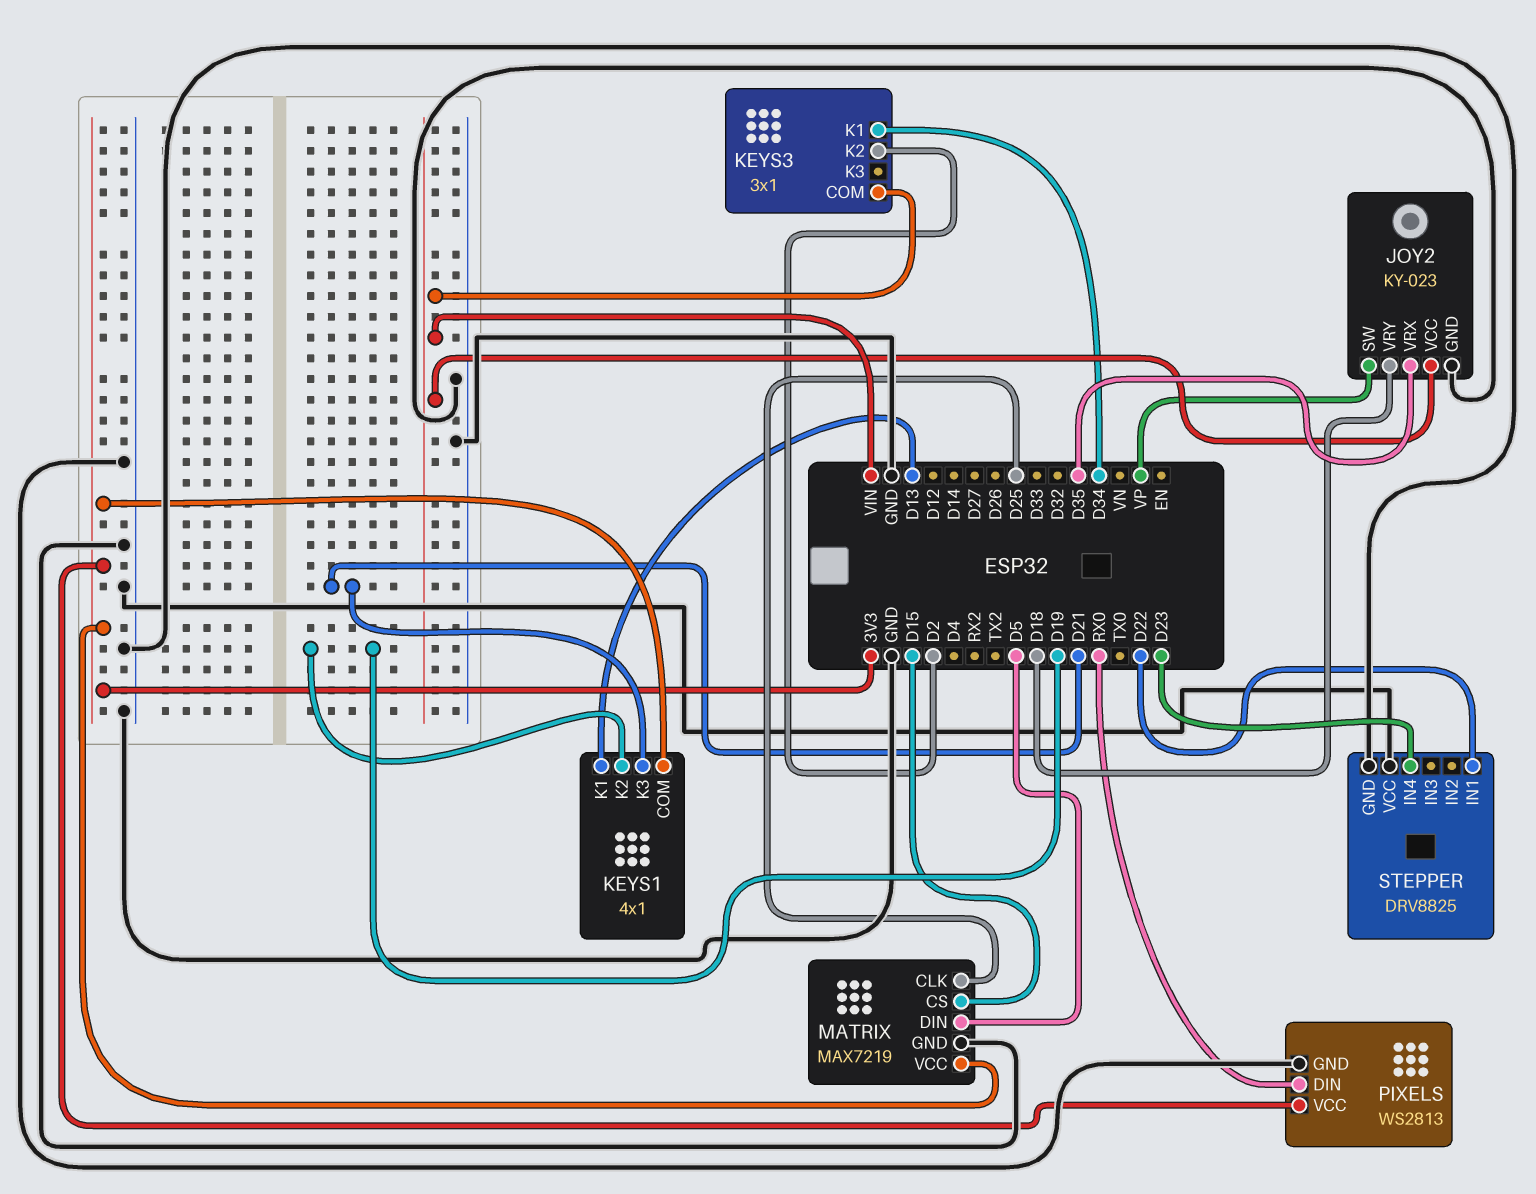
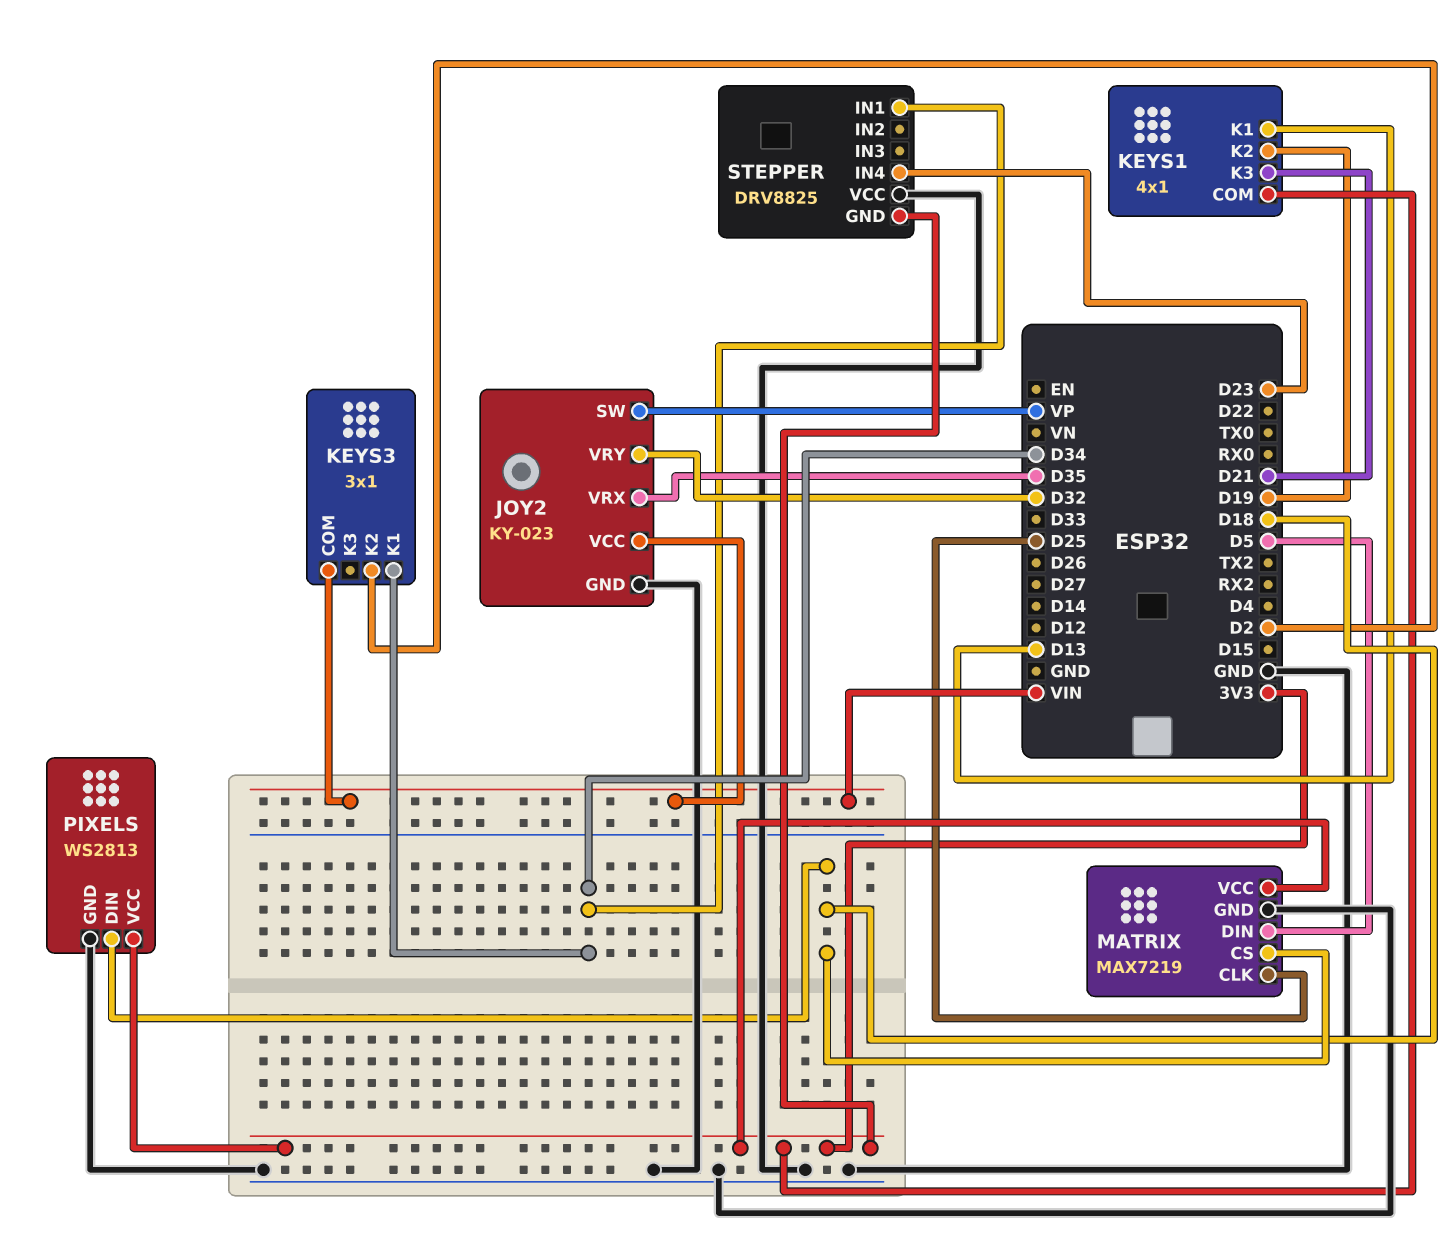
JOY2 pin VRY: D18 -> D32
MATRIX pin CS: D15 -> D18
PIXELS pin DIN: RX0 -> D18
STEPPER pin GND: GND -> 3V3
STEPPER pin IN1: D22 -> D34

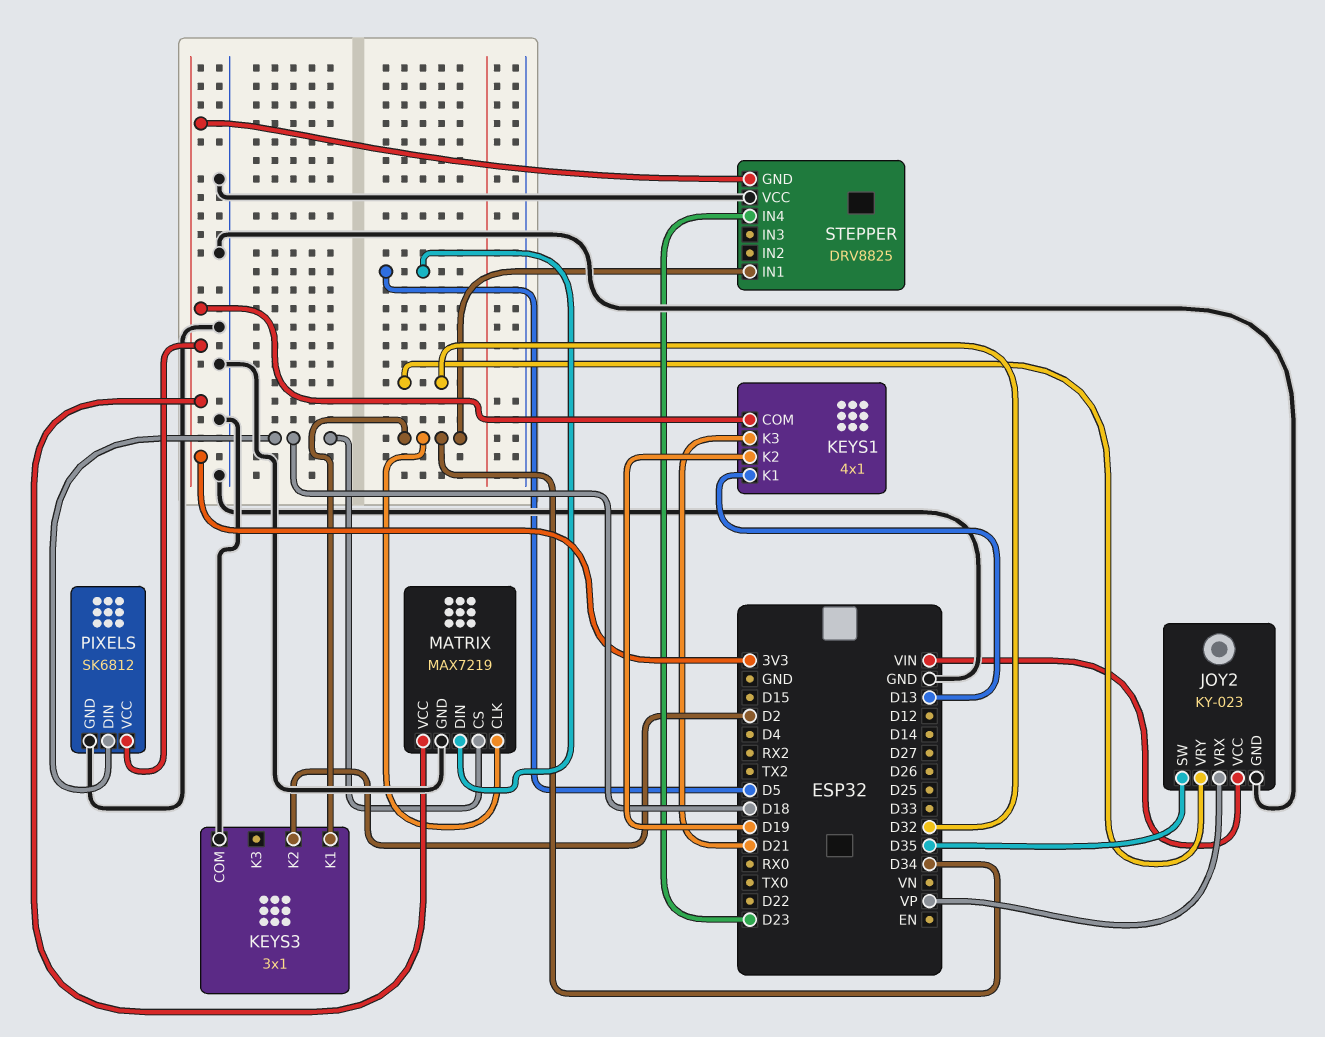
JOY2 pin SW: VP -> D35
JOY2 pin VRX: D35 -> VP
KEYS3 pin COM: VIN -> GND
MATRIX pin CLK: D25 -> D34
PIXELS: WS2813 -> SK6812

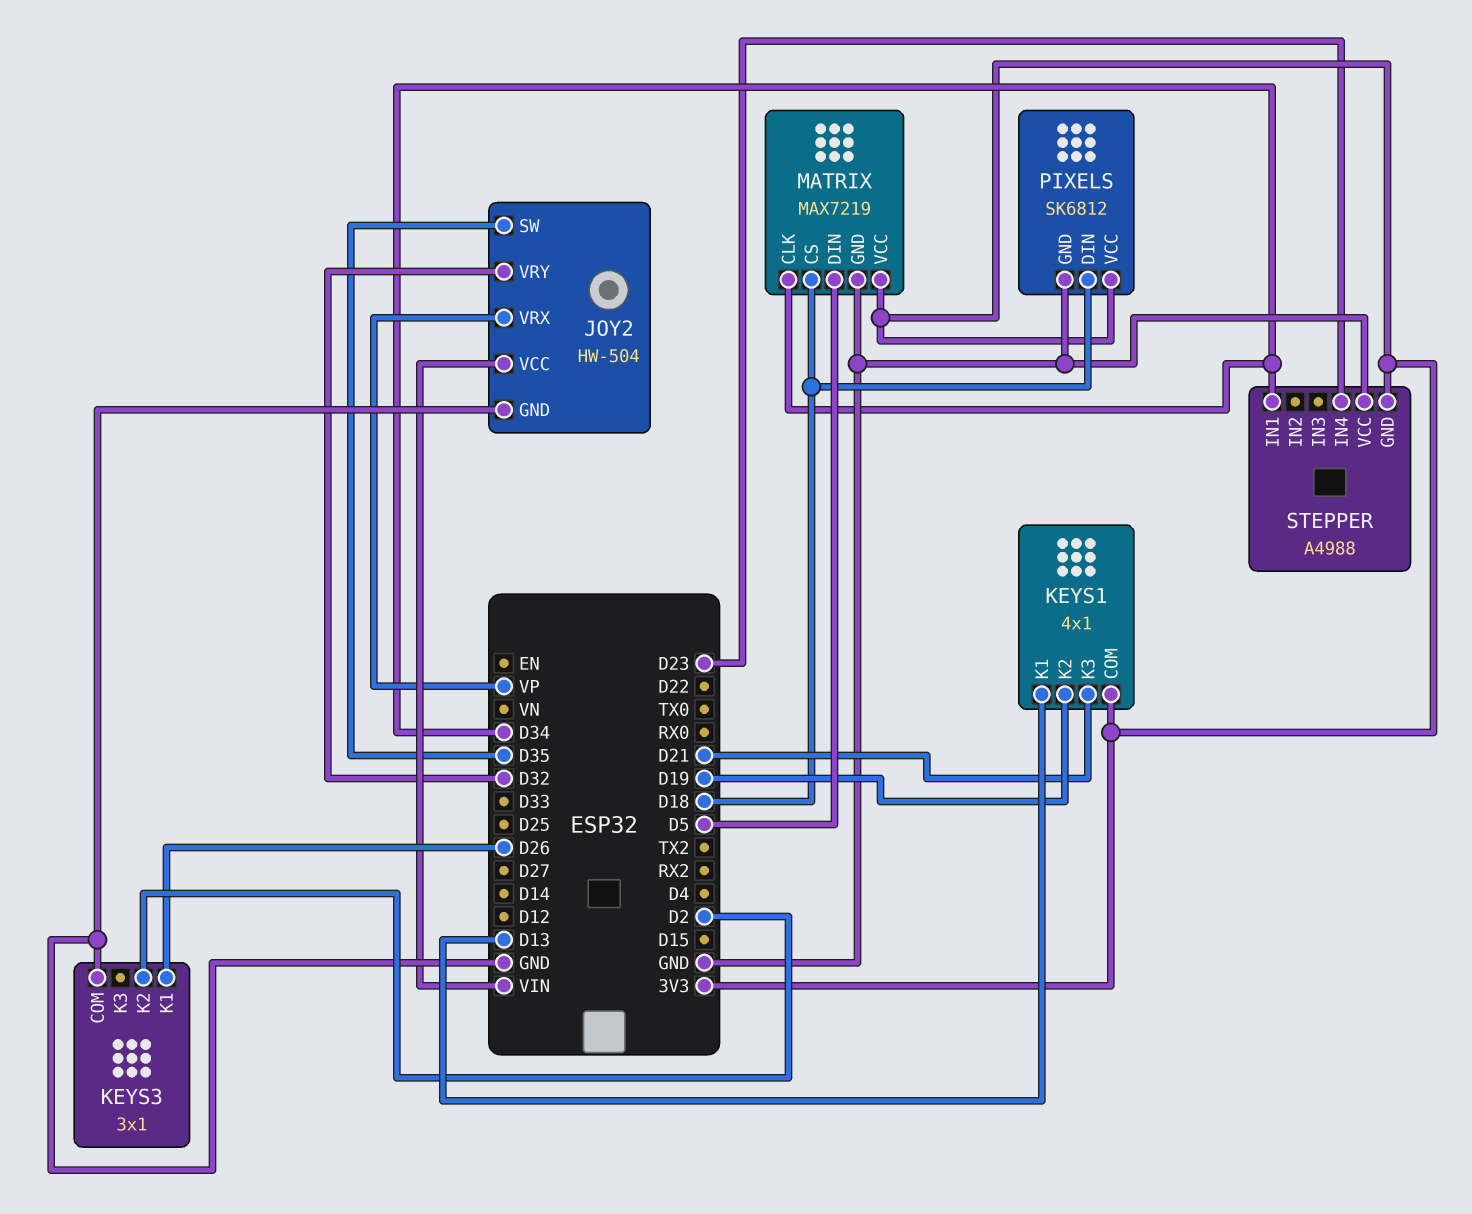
JOY2: KY-023 -> HW-504
KEYS3 pin K1: D34 -> D26
STEPPER: DRV8825 -> A4988

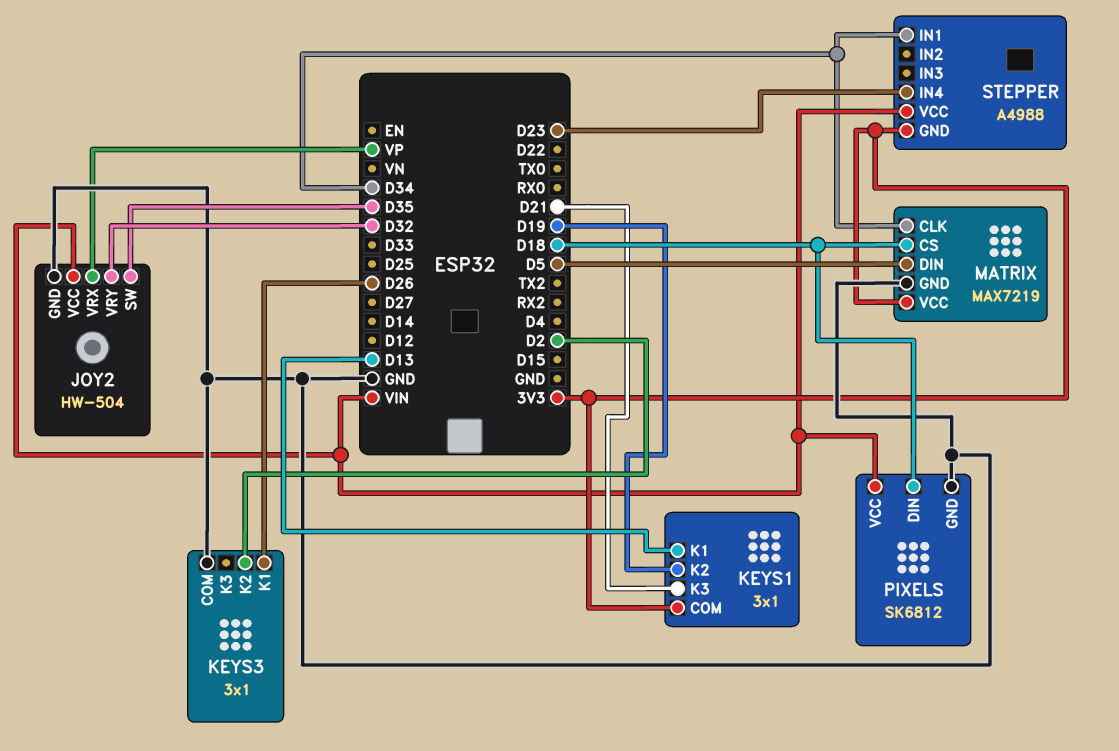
KEYS1: 4x1 -> 3x1
PIXELS pin VCC: 3V3 -> VIN
STEPPER pin VCC: GND -> VIN

